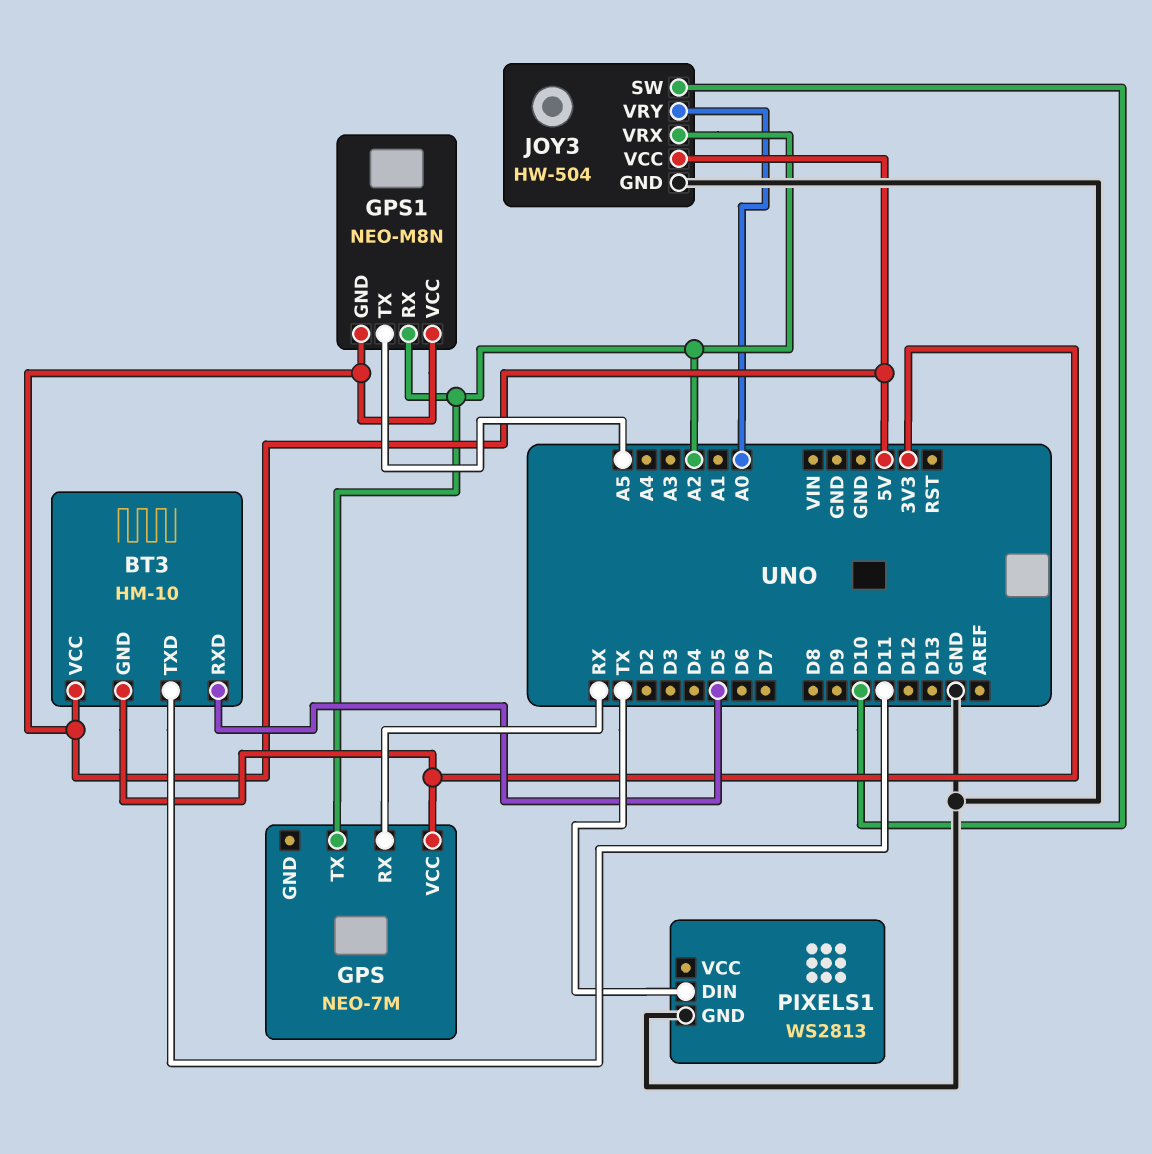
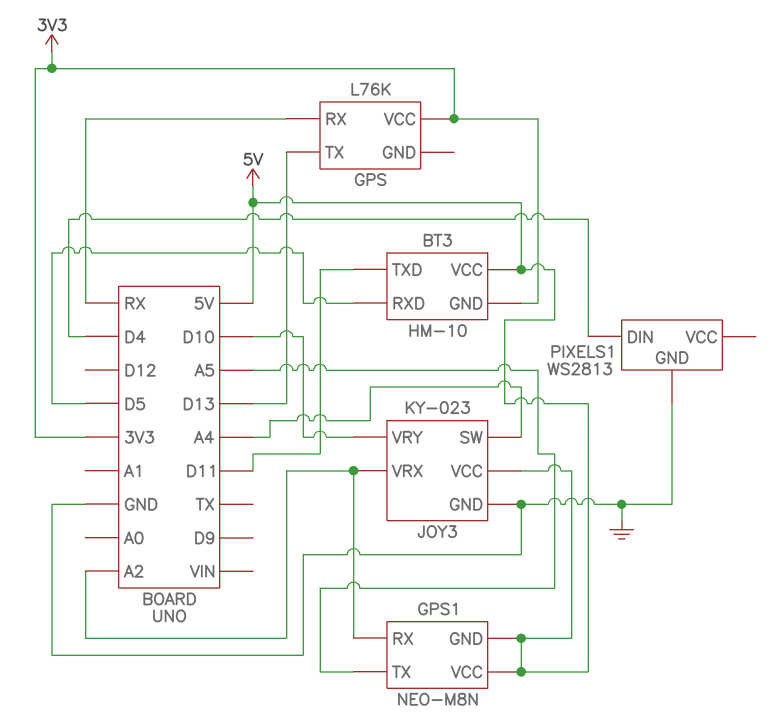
GPS: NEO-7M -> L76K
GPS pin TX: A2 -> D13
JOY3: HW-504 -> KY-023
JOY3 pin SW: D10 -> A4
JOY3 pin VRY: A0 -> D10
PIXELS1 pin DIN: TX -> D4

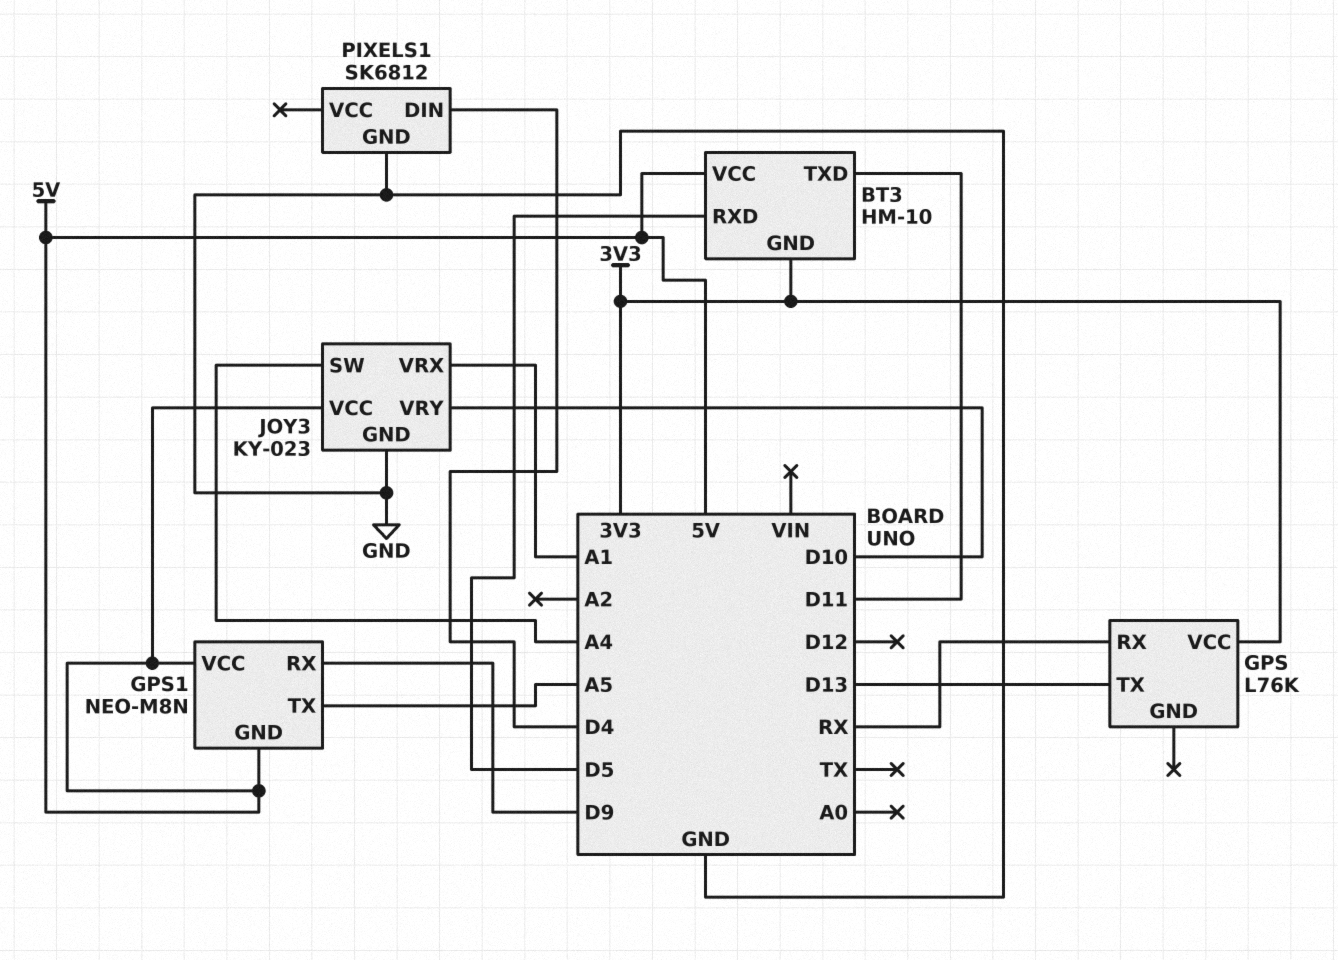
GPS1 pin RX: A2 -> D9
JOY3 pin VRX: A2 -> A1
PIXELS1: WS2813 -> SK6812

